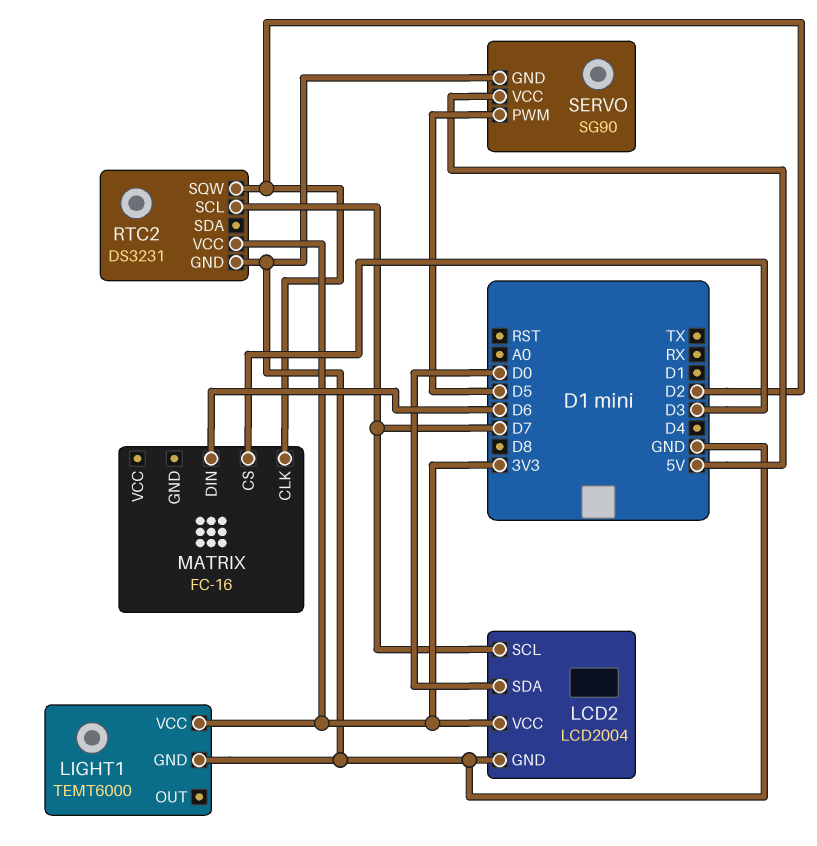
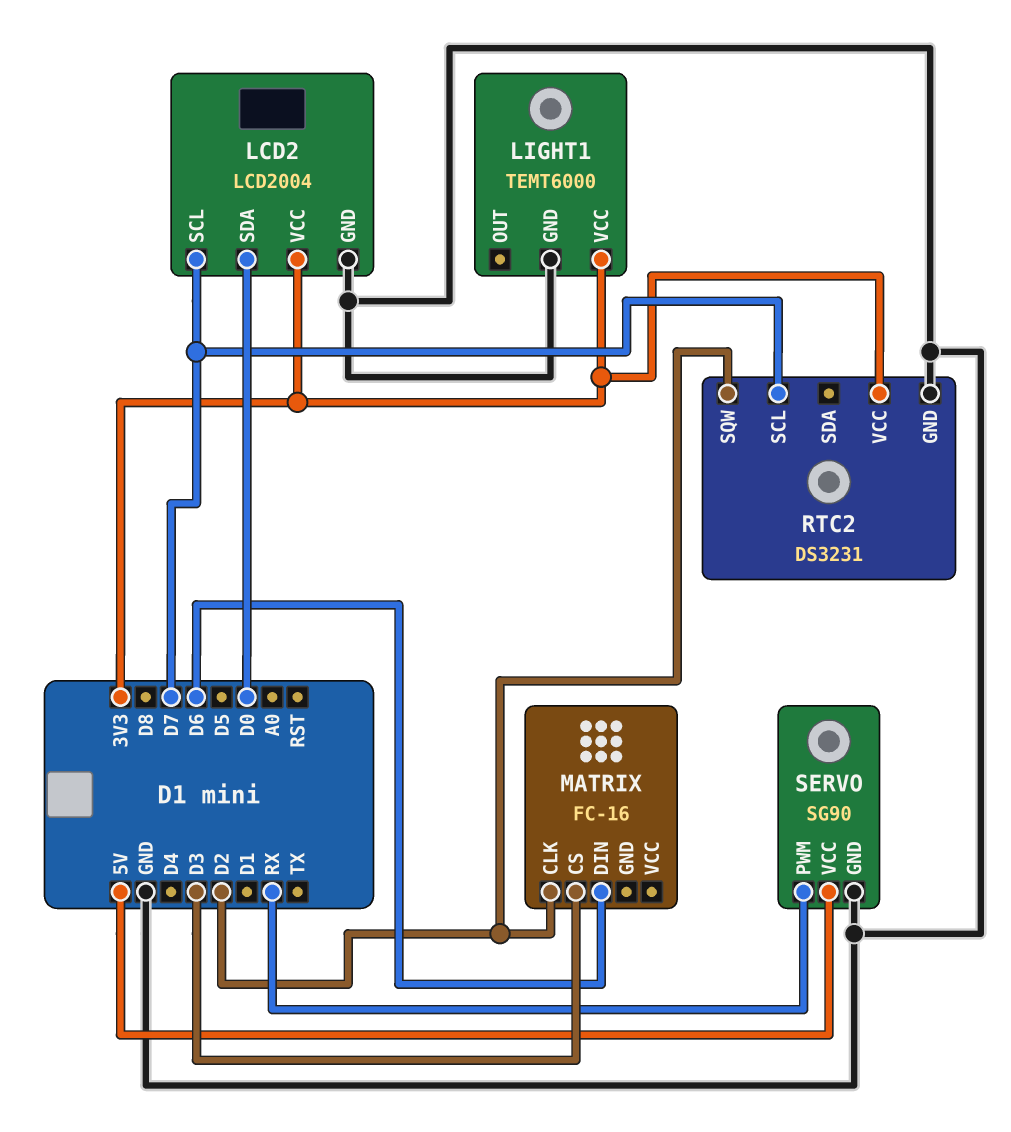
SERVO pin PWM: D5 -> RX

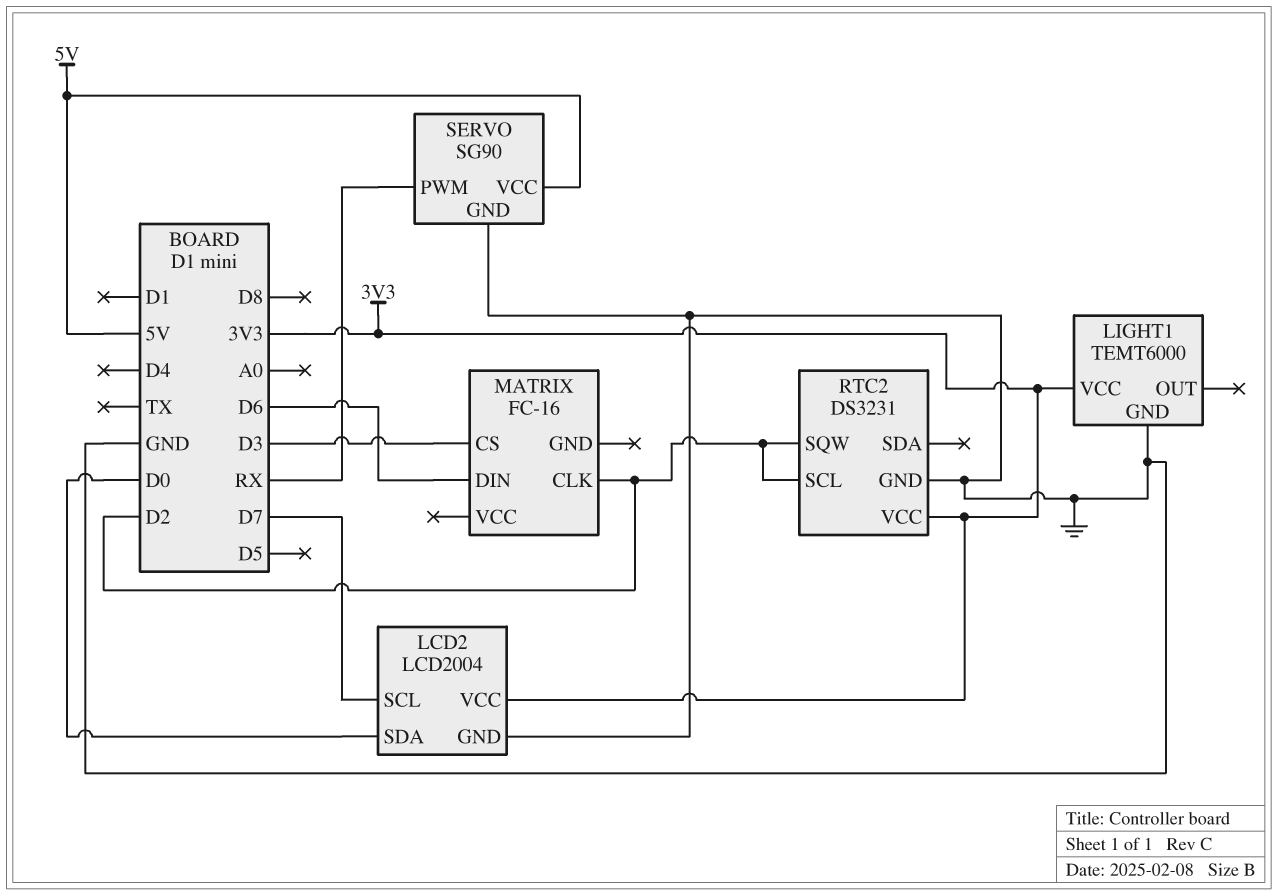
RTC2 pin SCL: D7 -> D2

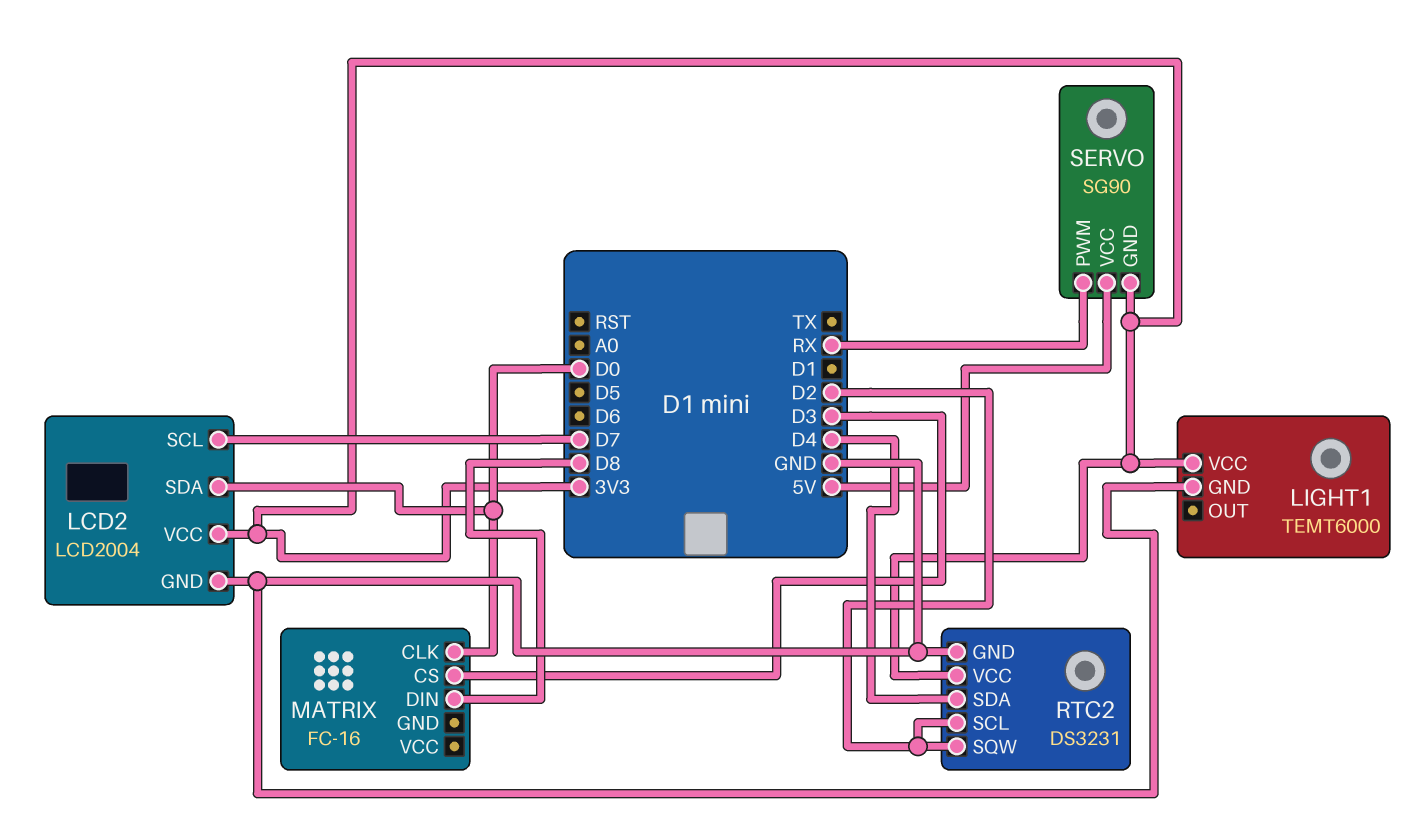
MATRIX pin CLK: D2 -> D0
MATRIX pin DIN: D6 -> D8
RTC2 pin SDA: none -> D4
SERVO pin GND: GND -> 3V3

